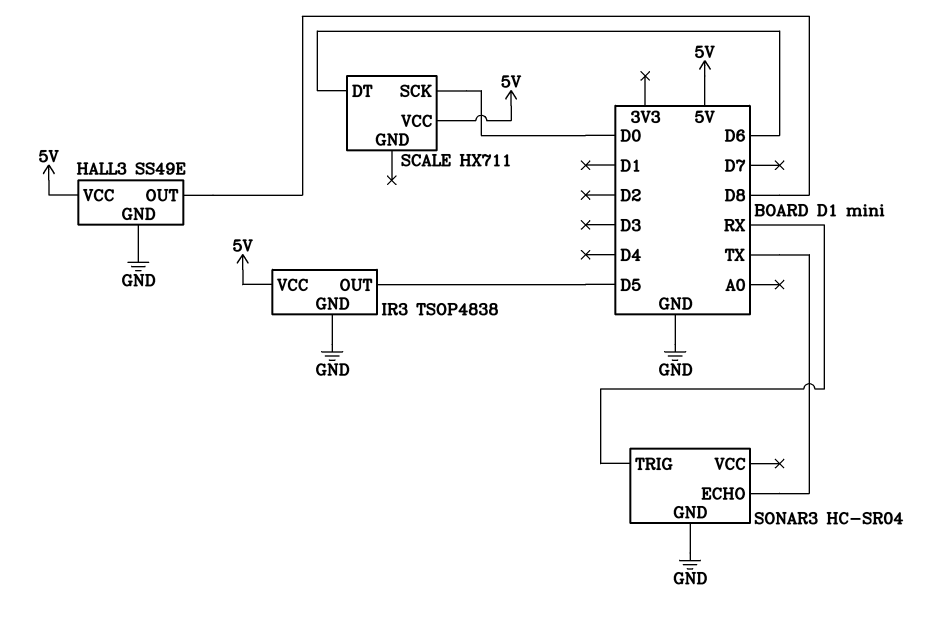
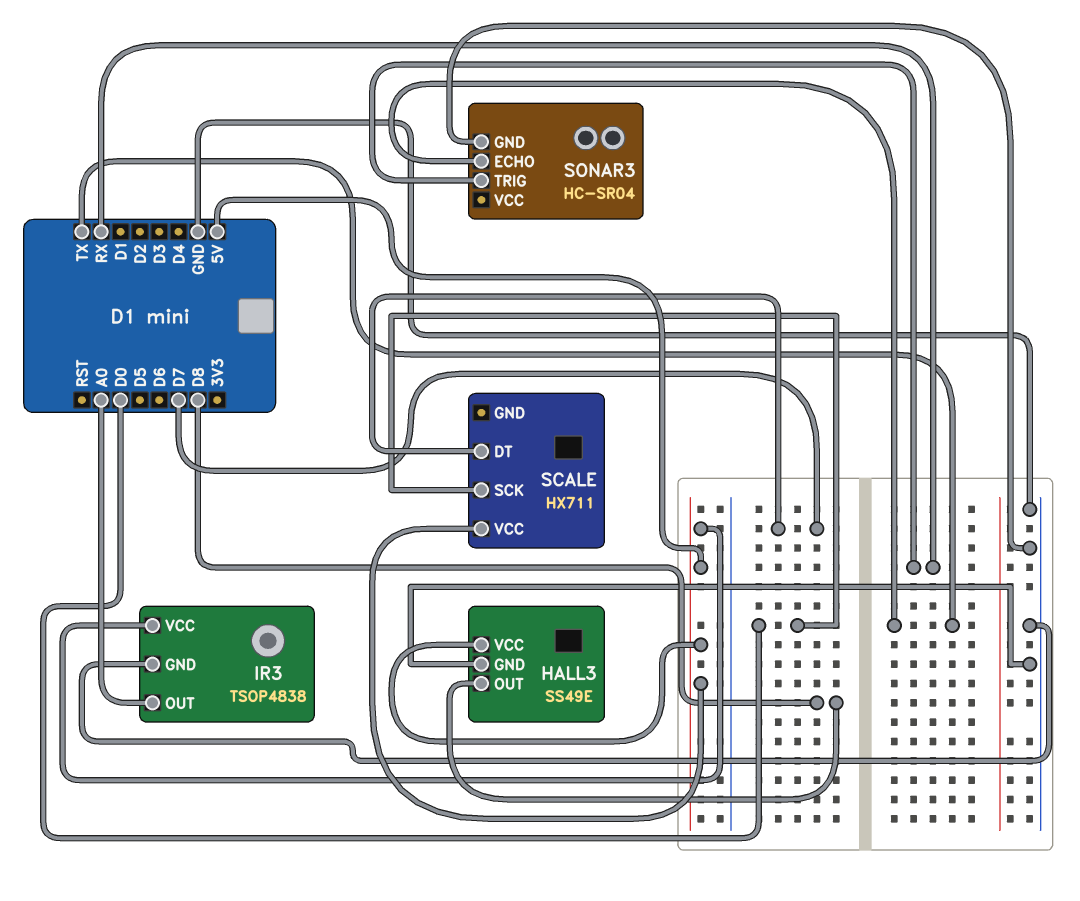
IR3 pin OUT: D5 -> A0
SCALE pin DT: D6 -> D7

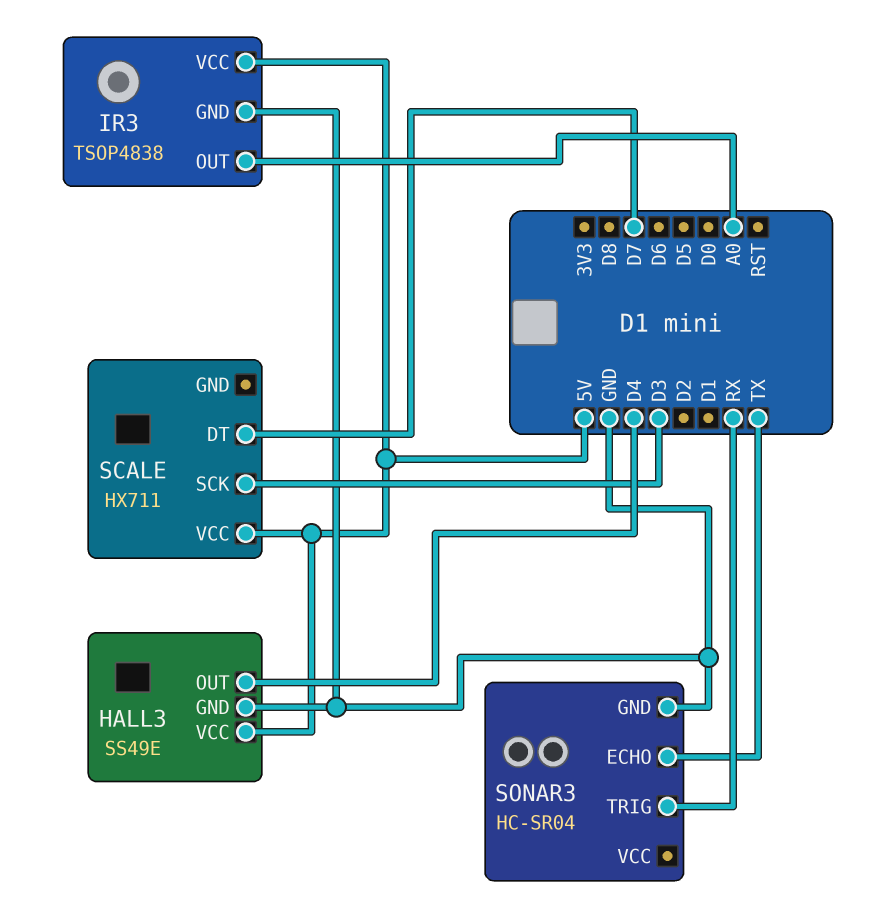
HALL3 pin OUT: D8 -> D4
SCALE pin SCK: D0 -> D3

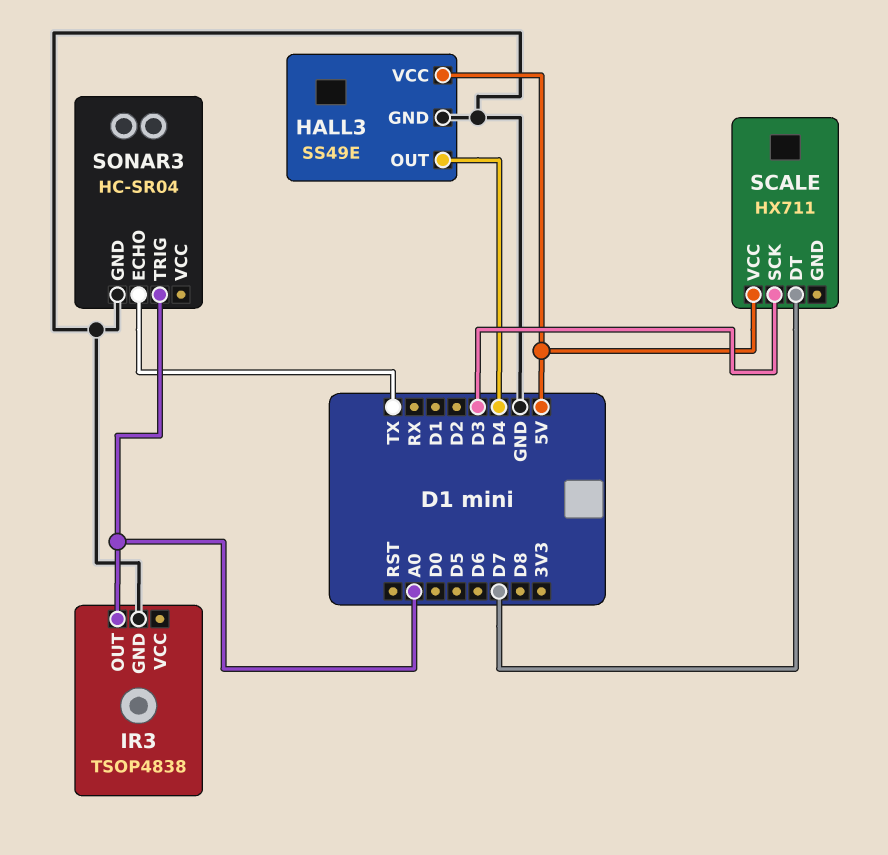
IR3 pin VCC: 5V -> none
SONAR3 pin TRIG: RX -> A0

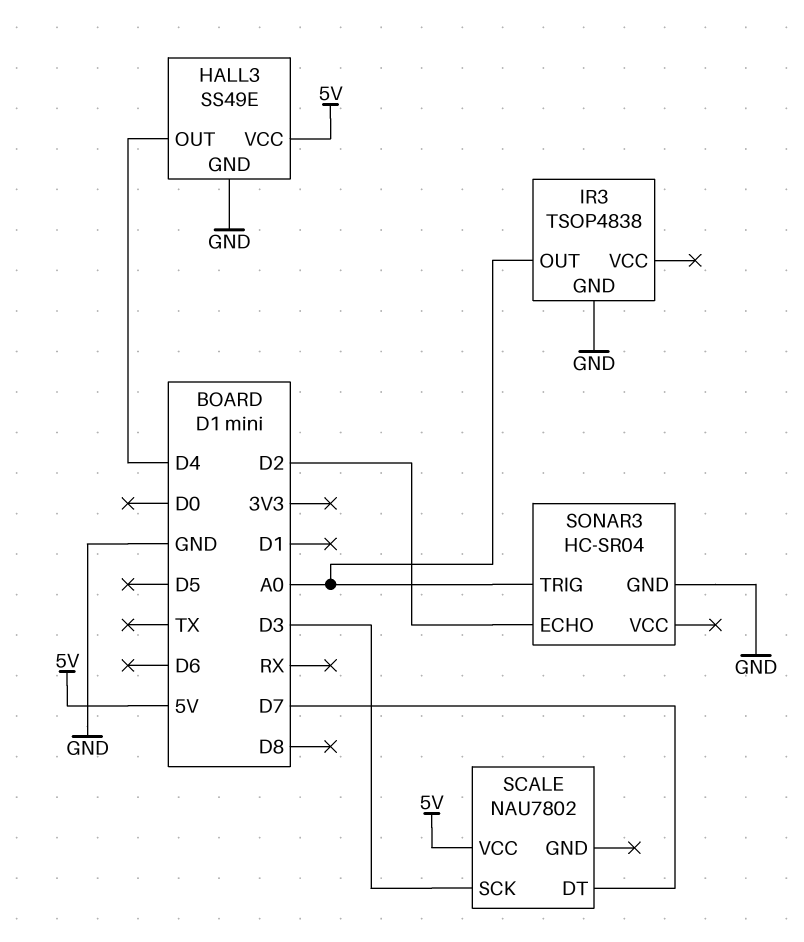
SCALE: HX711 -> NAU7802
SONAR3 pin ECHO: TX -> D2

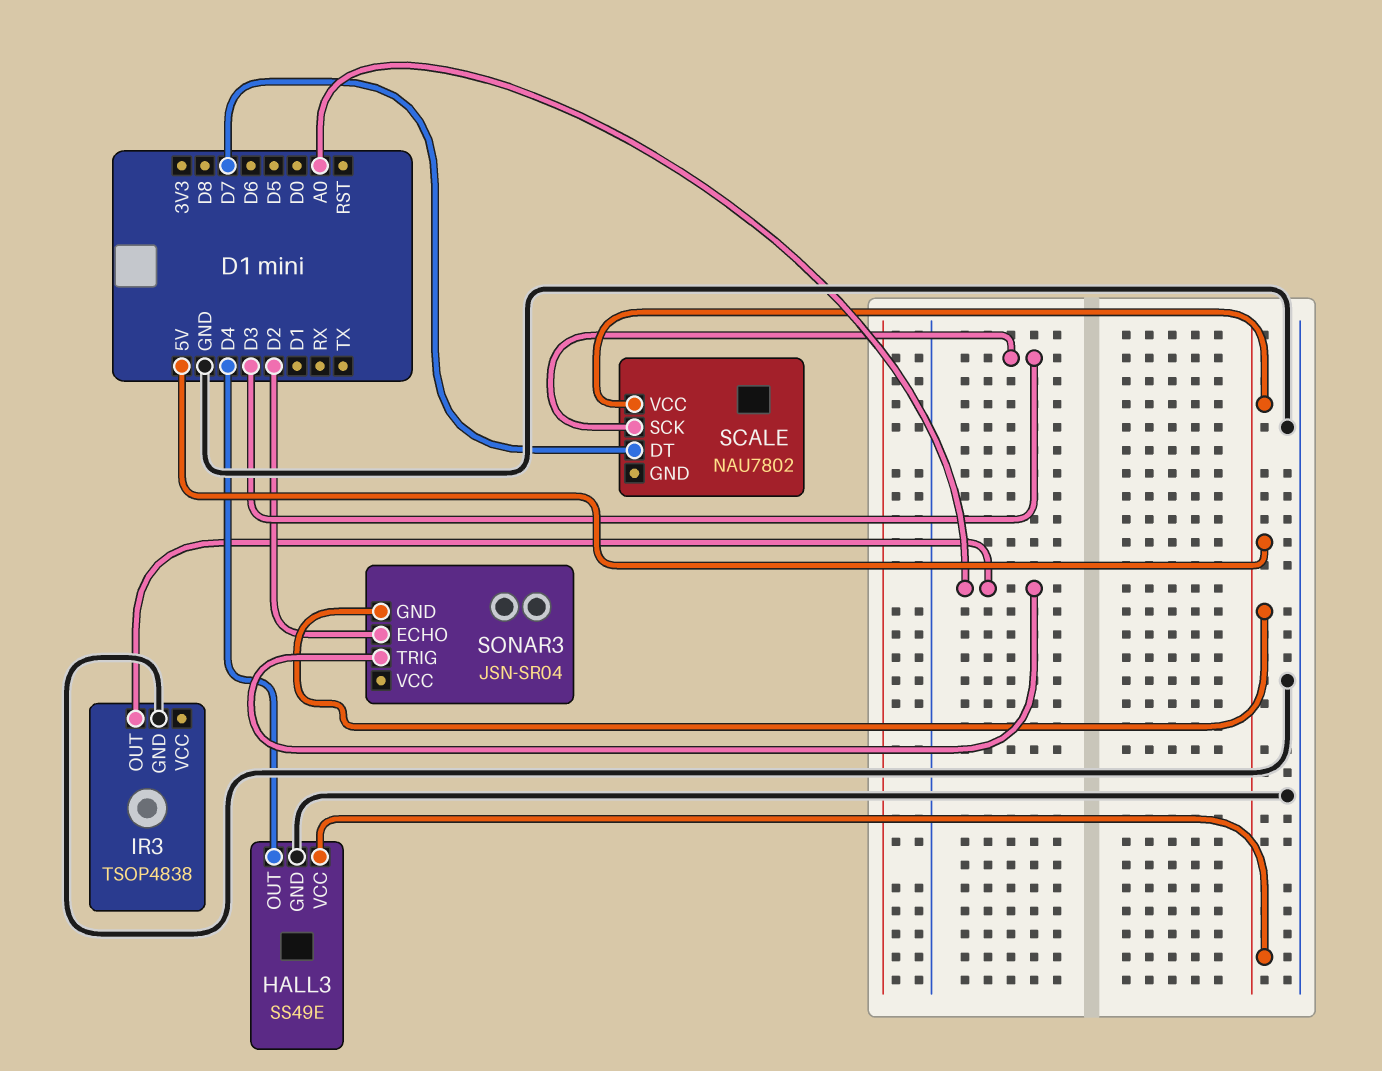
SONAR3: HC-SR04 -> JSN-SR04
SONAR3 pin GND: GND -> 5V

